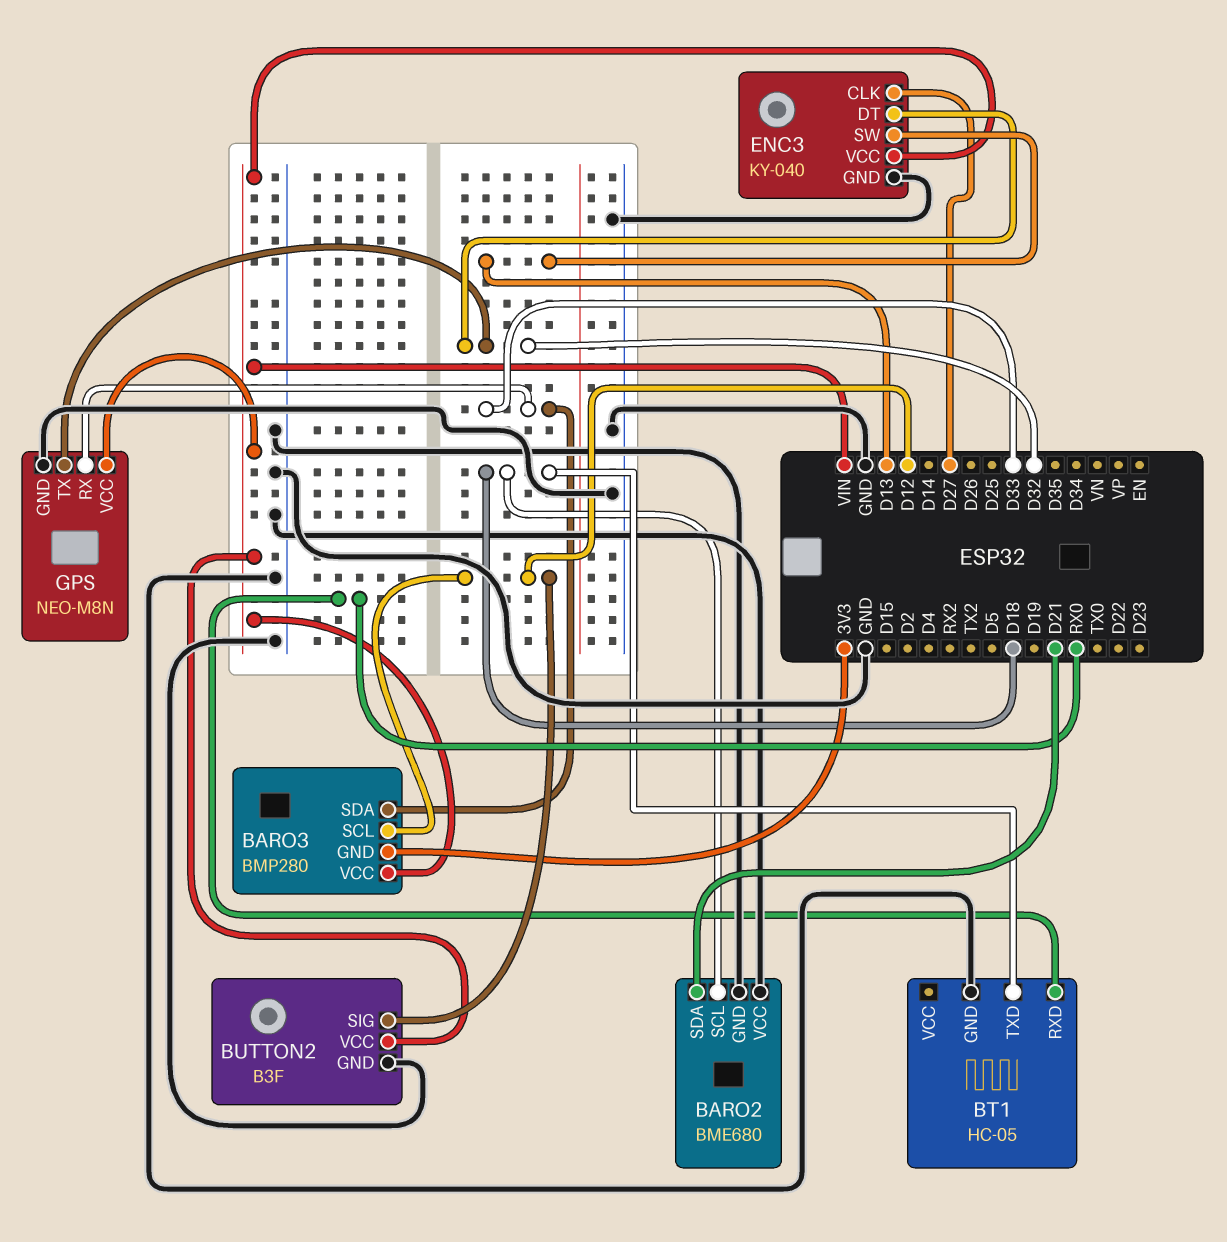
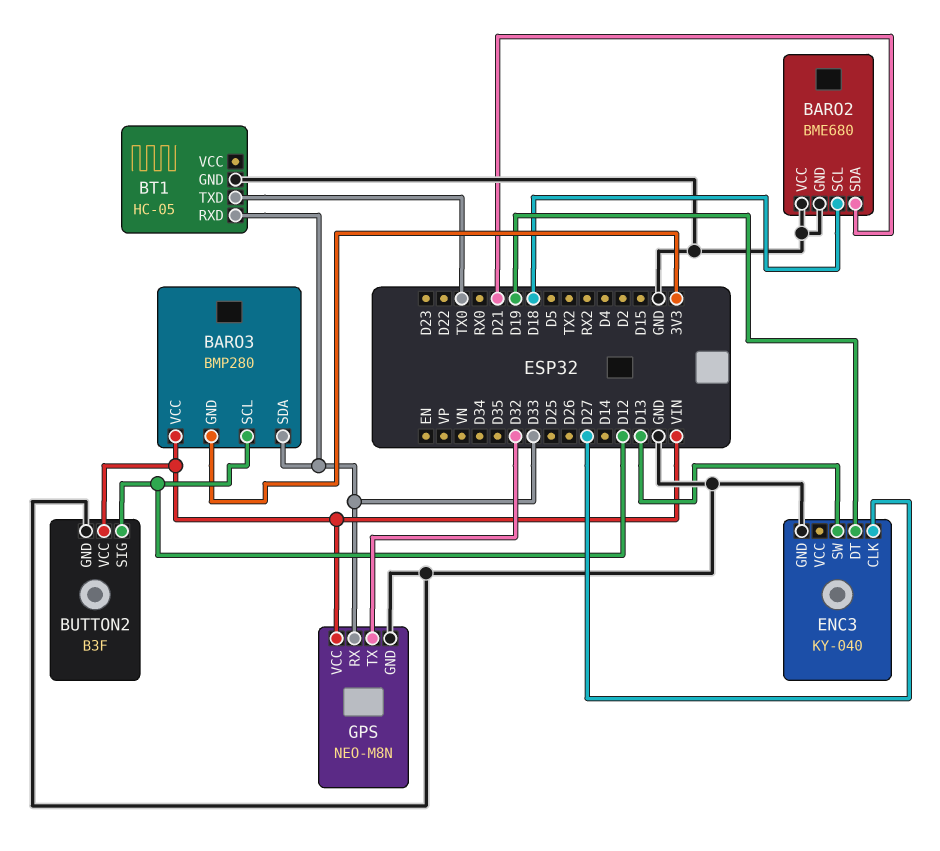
BT1 pin RXD: RX0 -> D33
BT1 pin TXD: D18 -> TX0
ENC3 pin DT: D32 -> D19
ENC3 pin VCC: VIN -> none

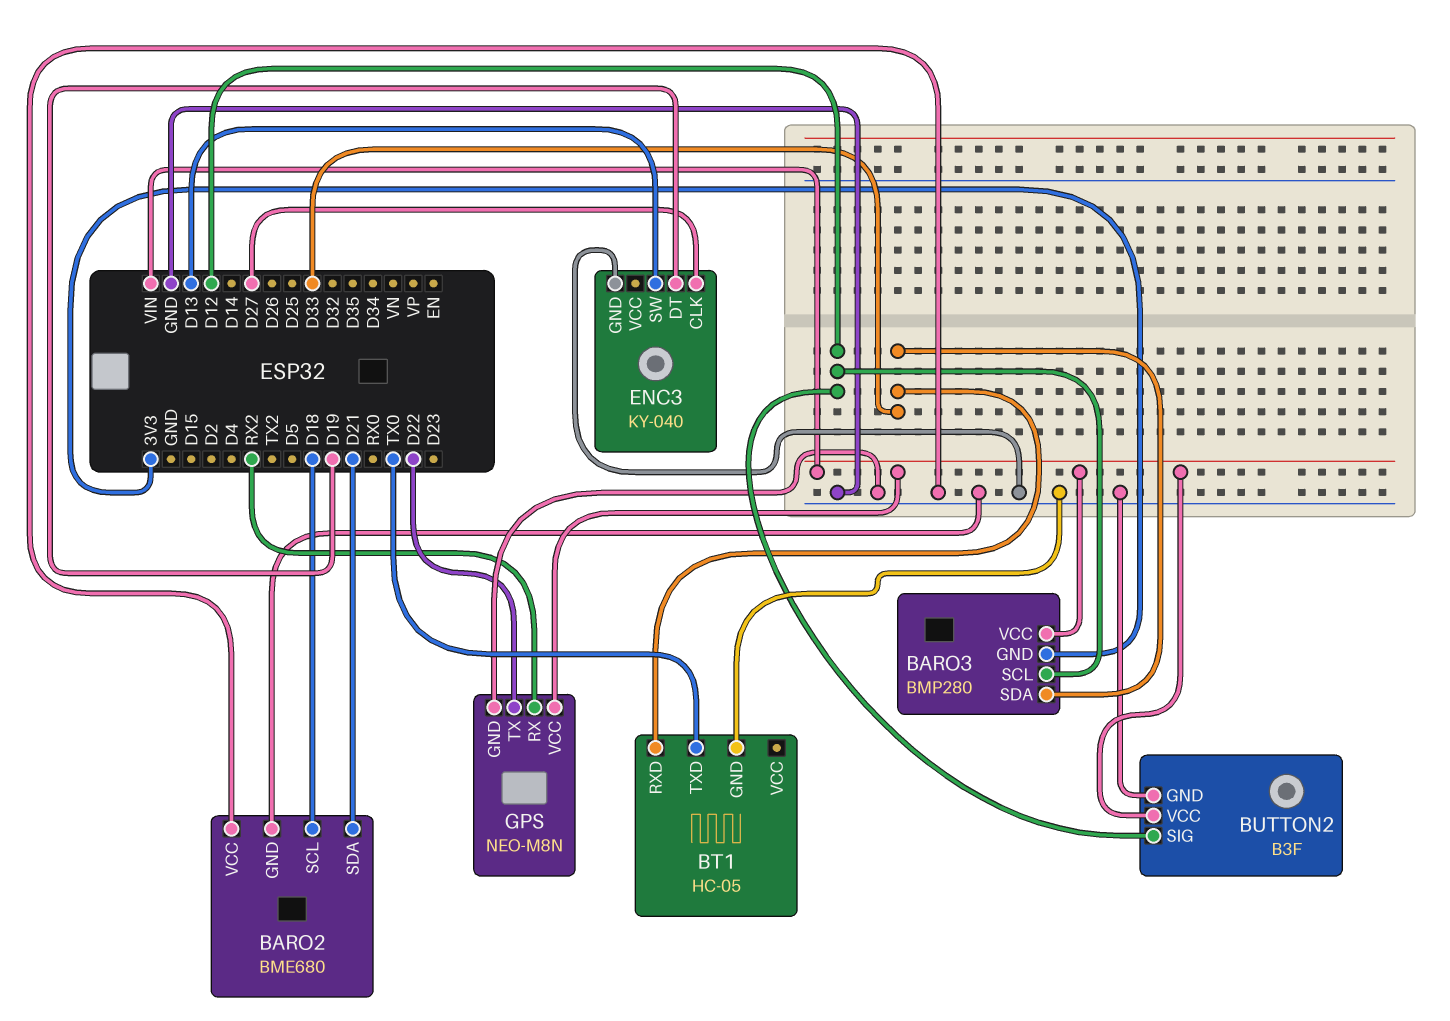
GPS pin RX: D33 -> RX2
GPS pin TX: D32 -> D22

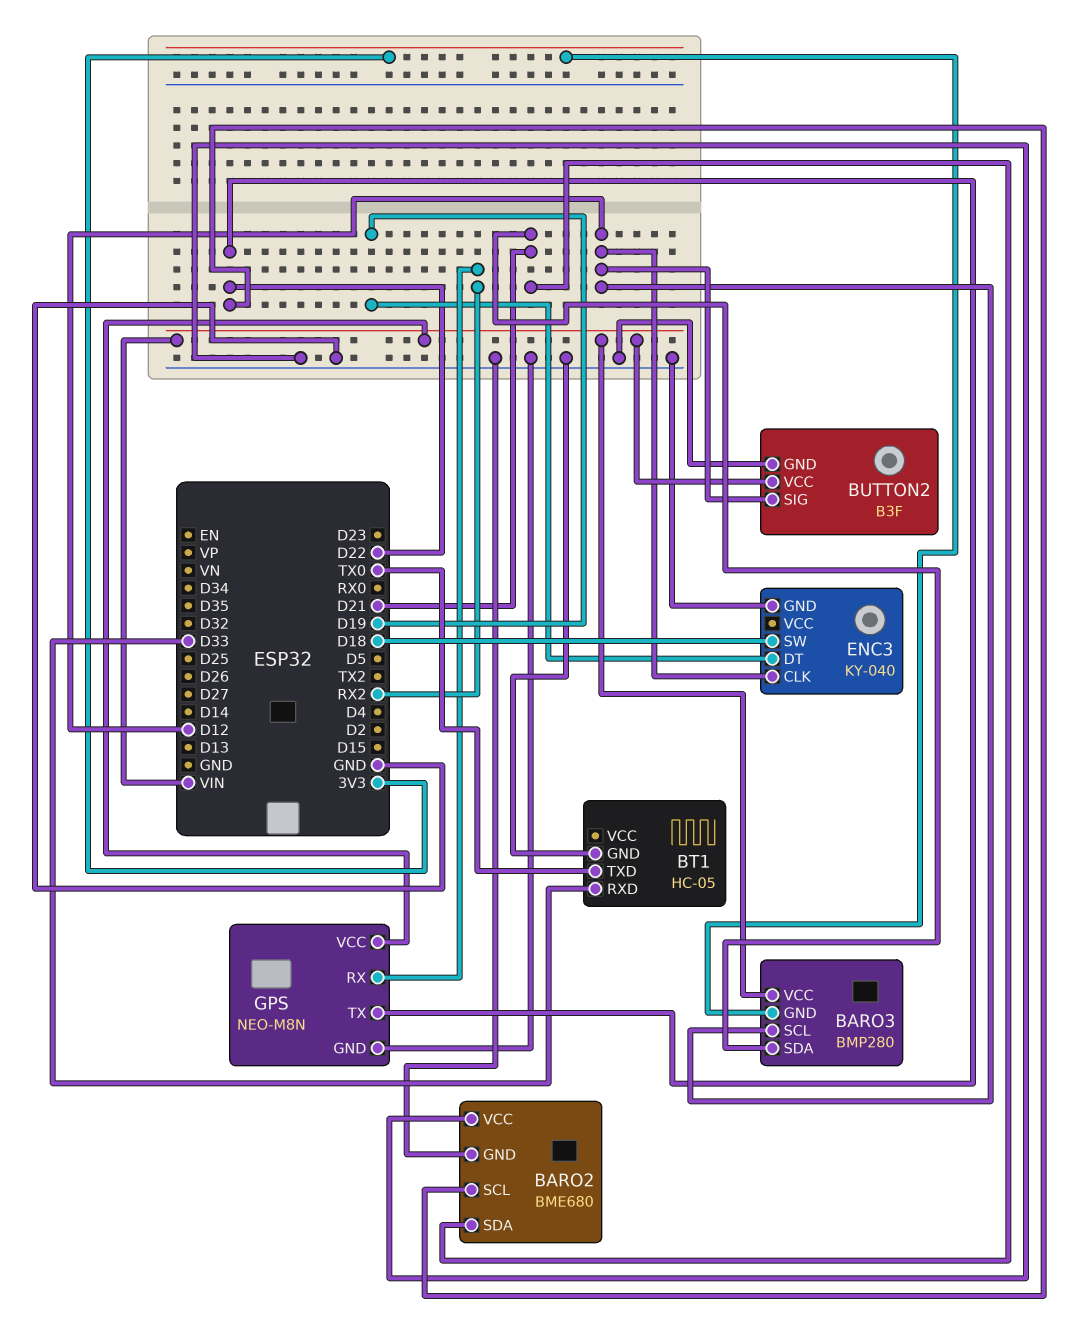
BARO2 pin SCL: D18 -> D22
BARO3 pin SDA: D33 -> D21
ENC3 pin CLK: D27 -> D12
ENC3 pin SW: D13 -> D18

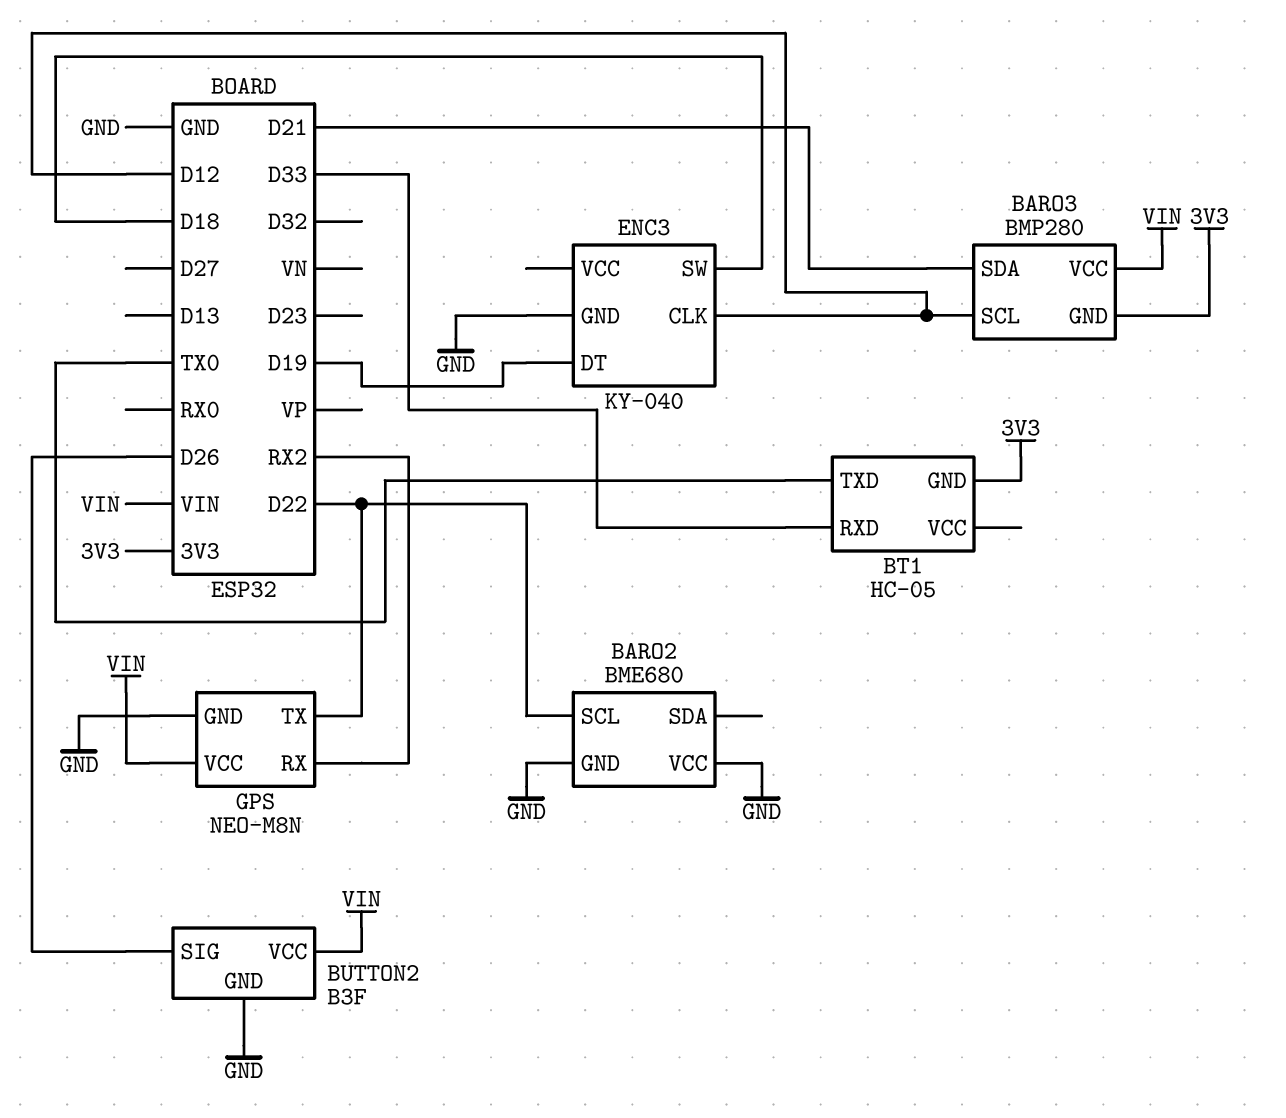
BARO2 pin SDA: D21 -> none
BT1 pin GND: GND -> 3V3
BUTTON2 pin SIG: D12 -> D26

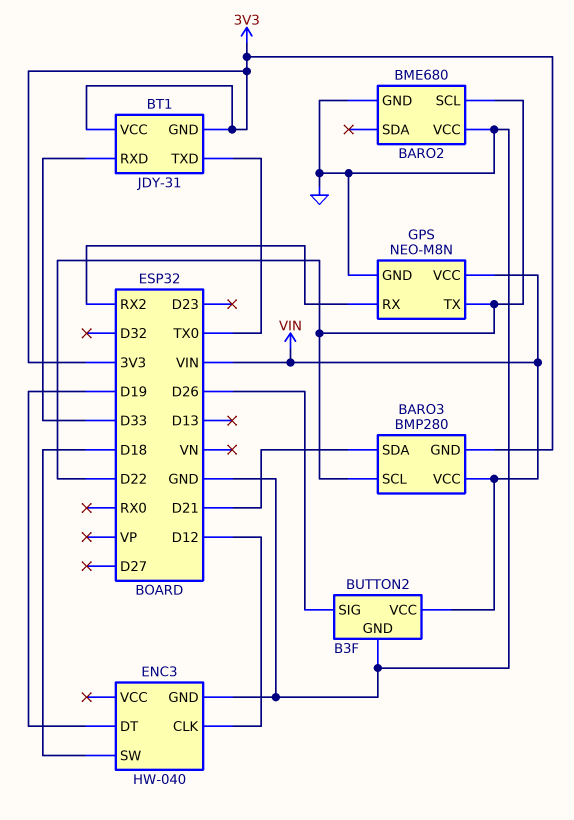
BARO3 pin SCL: D12 -> D22
BT1: HC-05 -> JDY-31
BT1 pin VCC: none -> 3V3
ENC3: KY-040 -> HW-040

